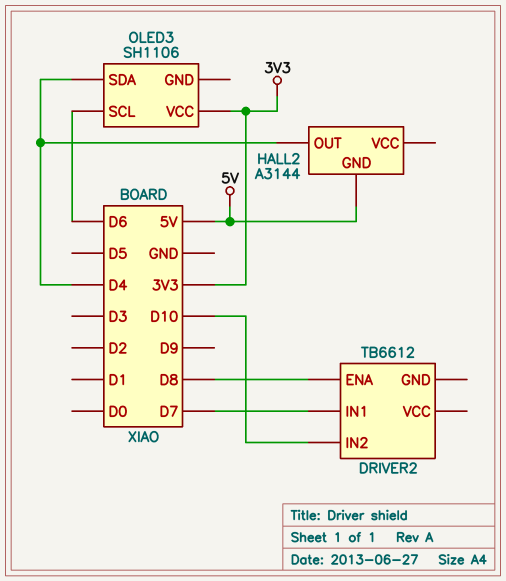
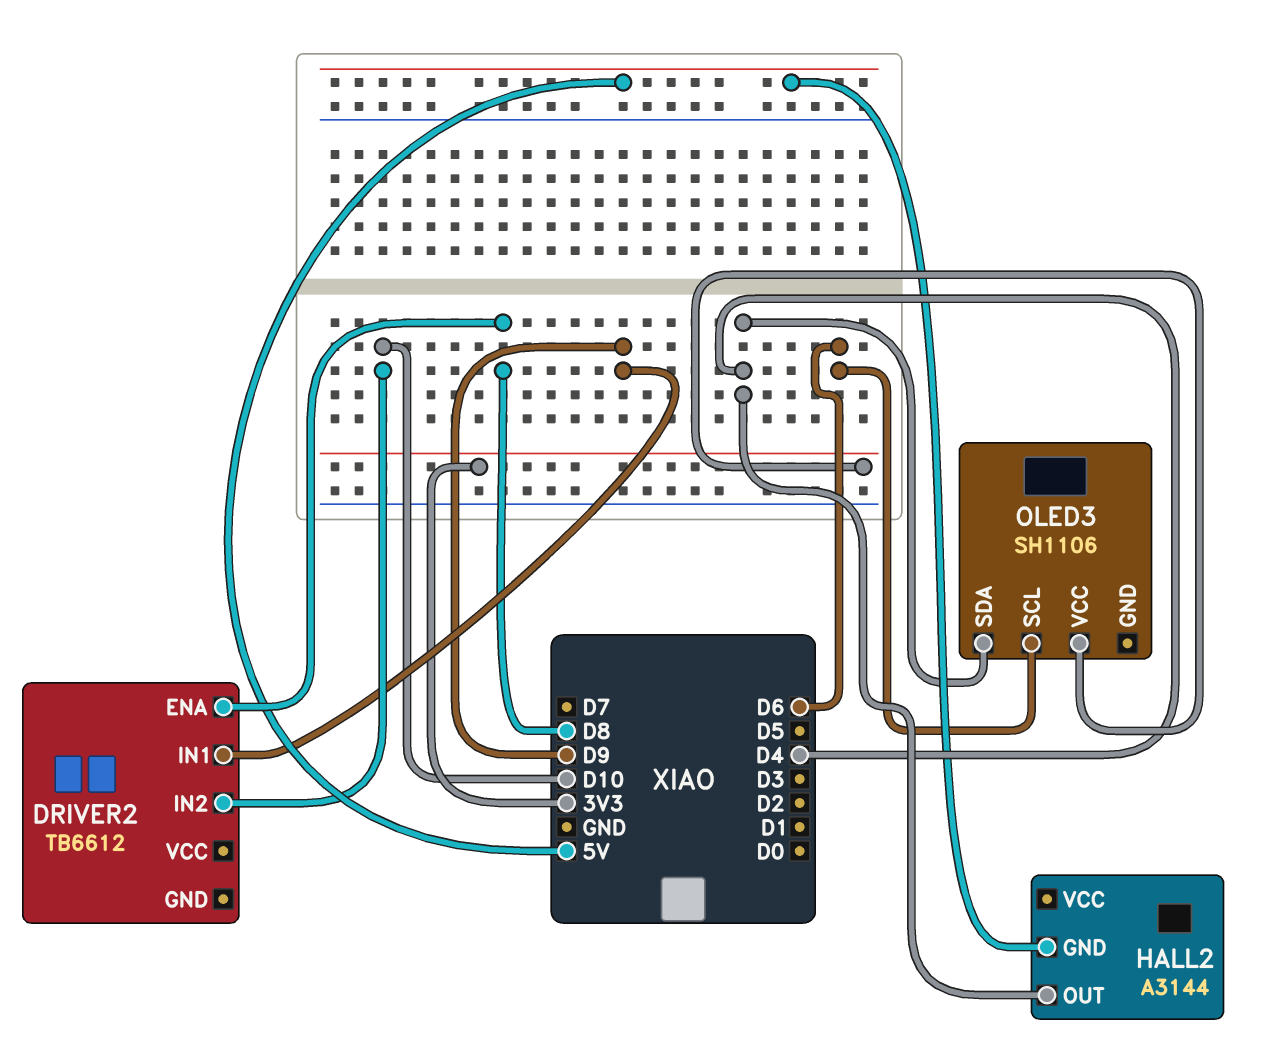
DRIVER2 pin IN1: D7 -> D9

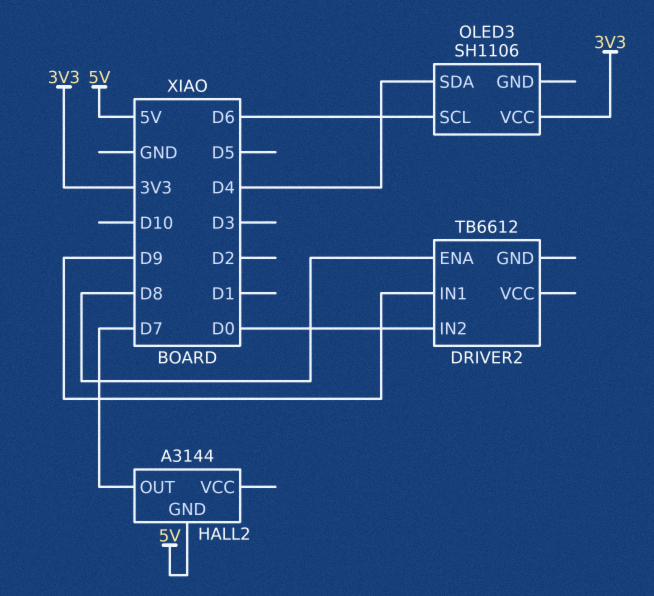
DRIVER2 pin IN2: D10 -> D0
HALL2 pin OUT: D4 -> D7

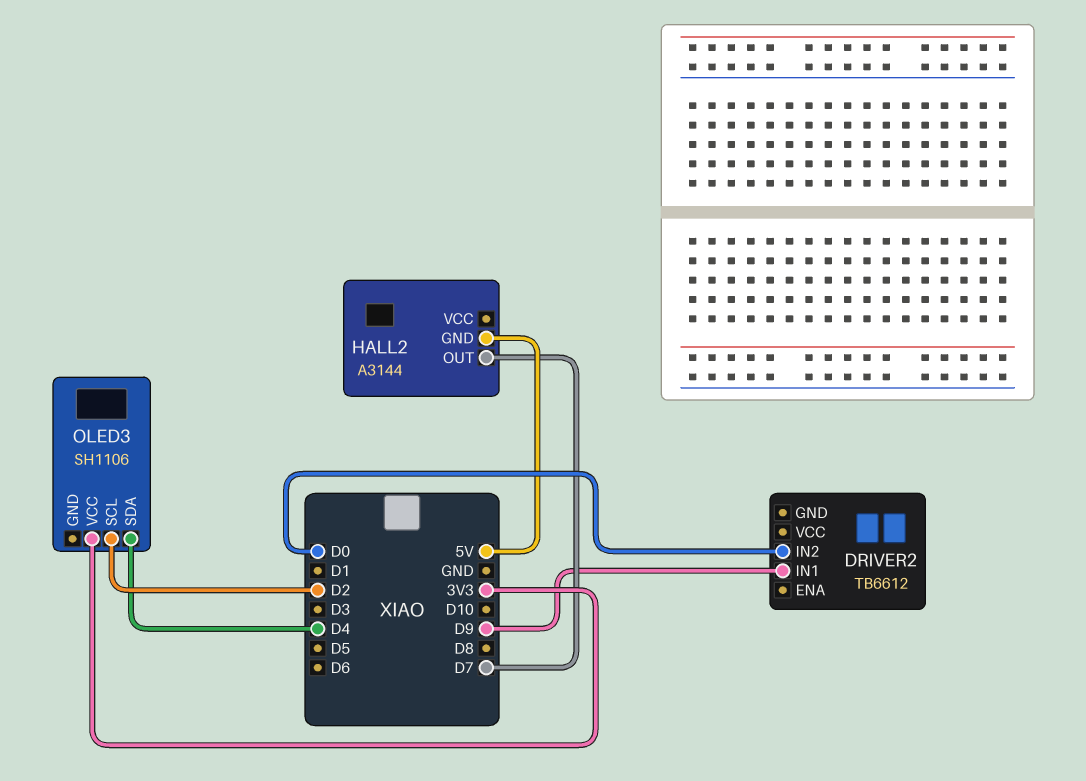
DRIVER2 pin ENA: D8 -> none
OLED3 pin SCL: D6 -> D2

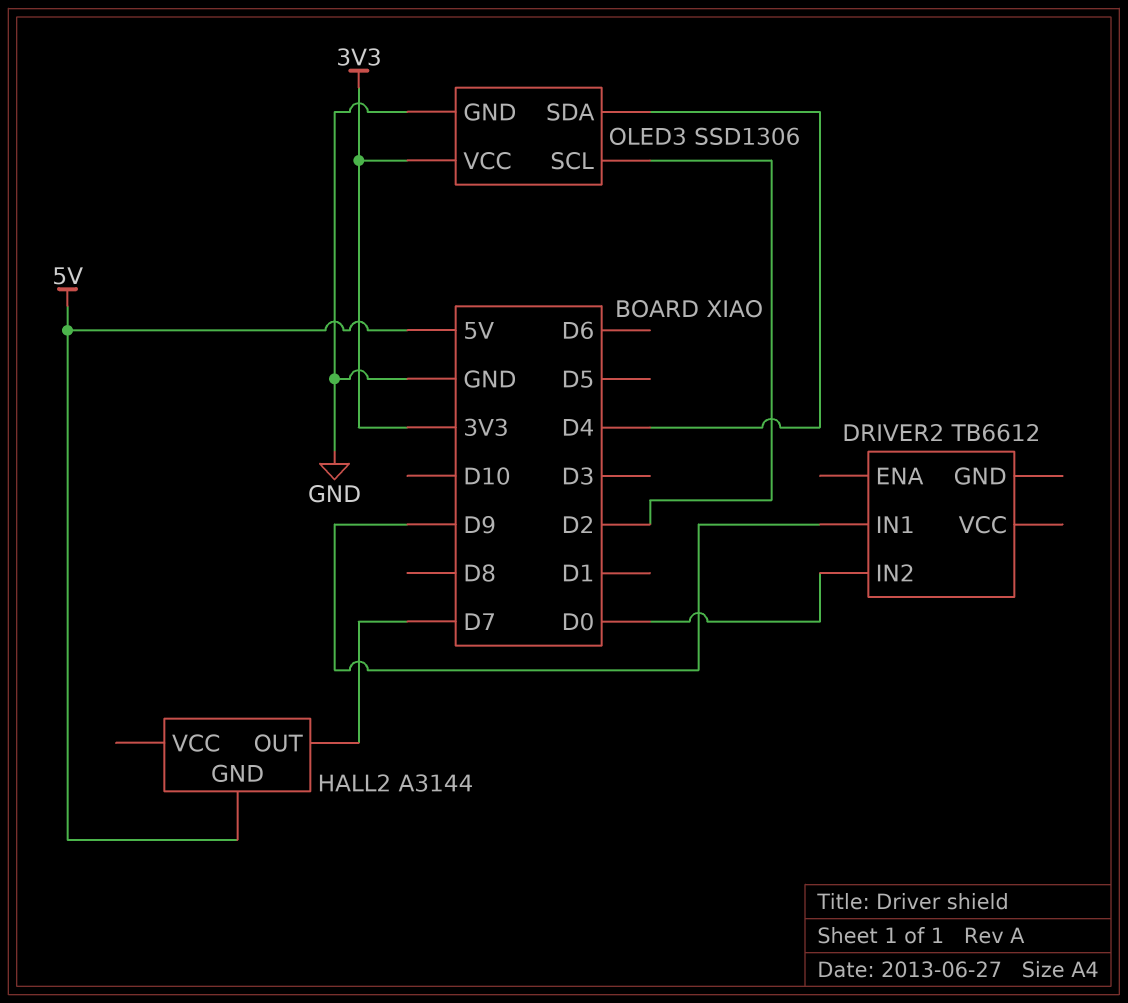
OLED3: SH1106 -> SSD1306
OLED3 pin GND: none -> GND

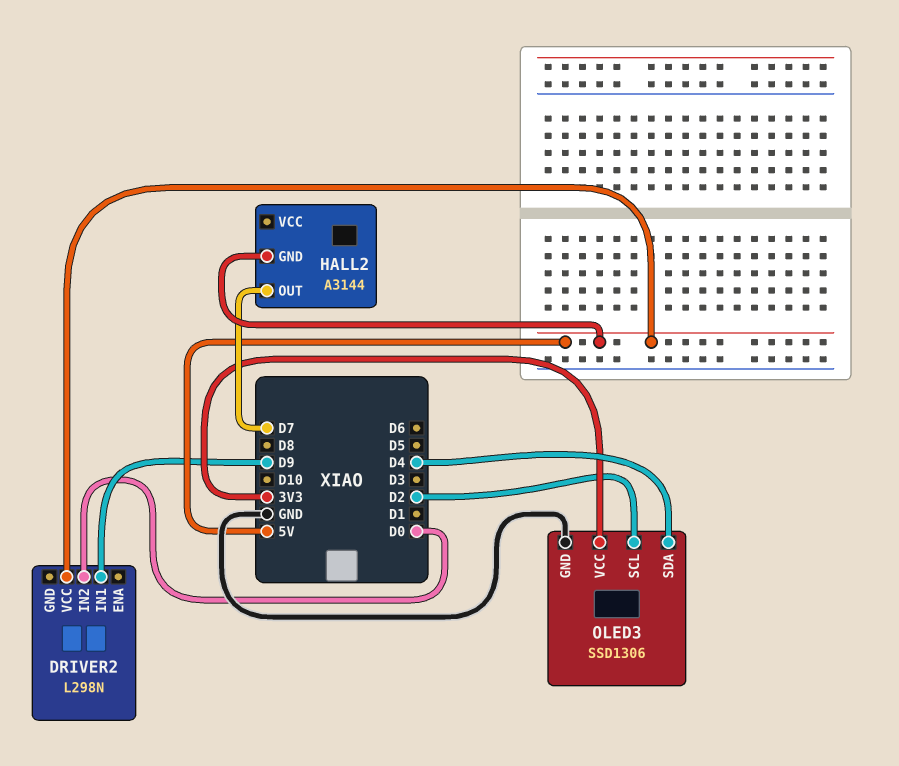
DRIVER2: TB6612 -> L298N
DRIVER2 pin VCC: none -> 5V

